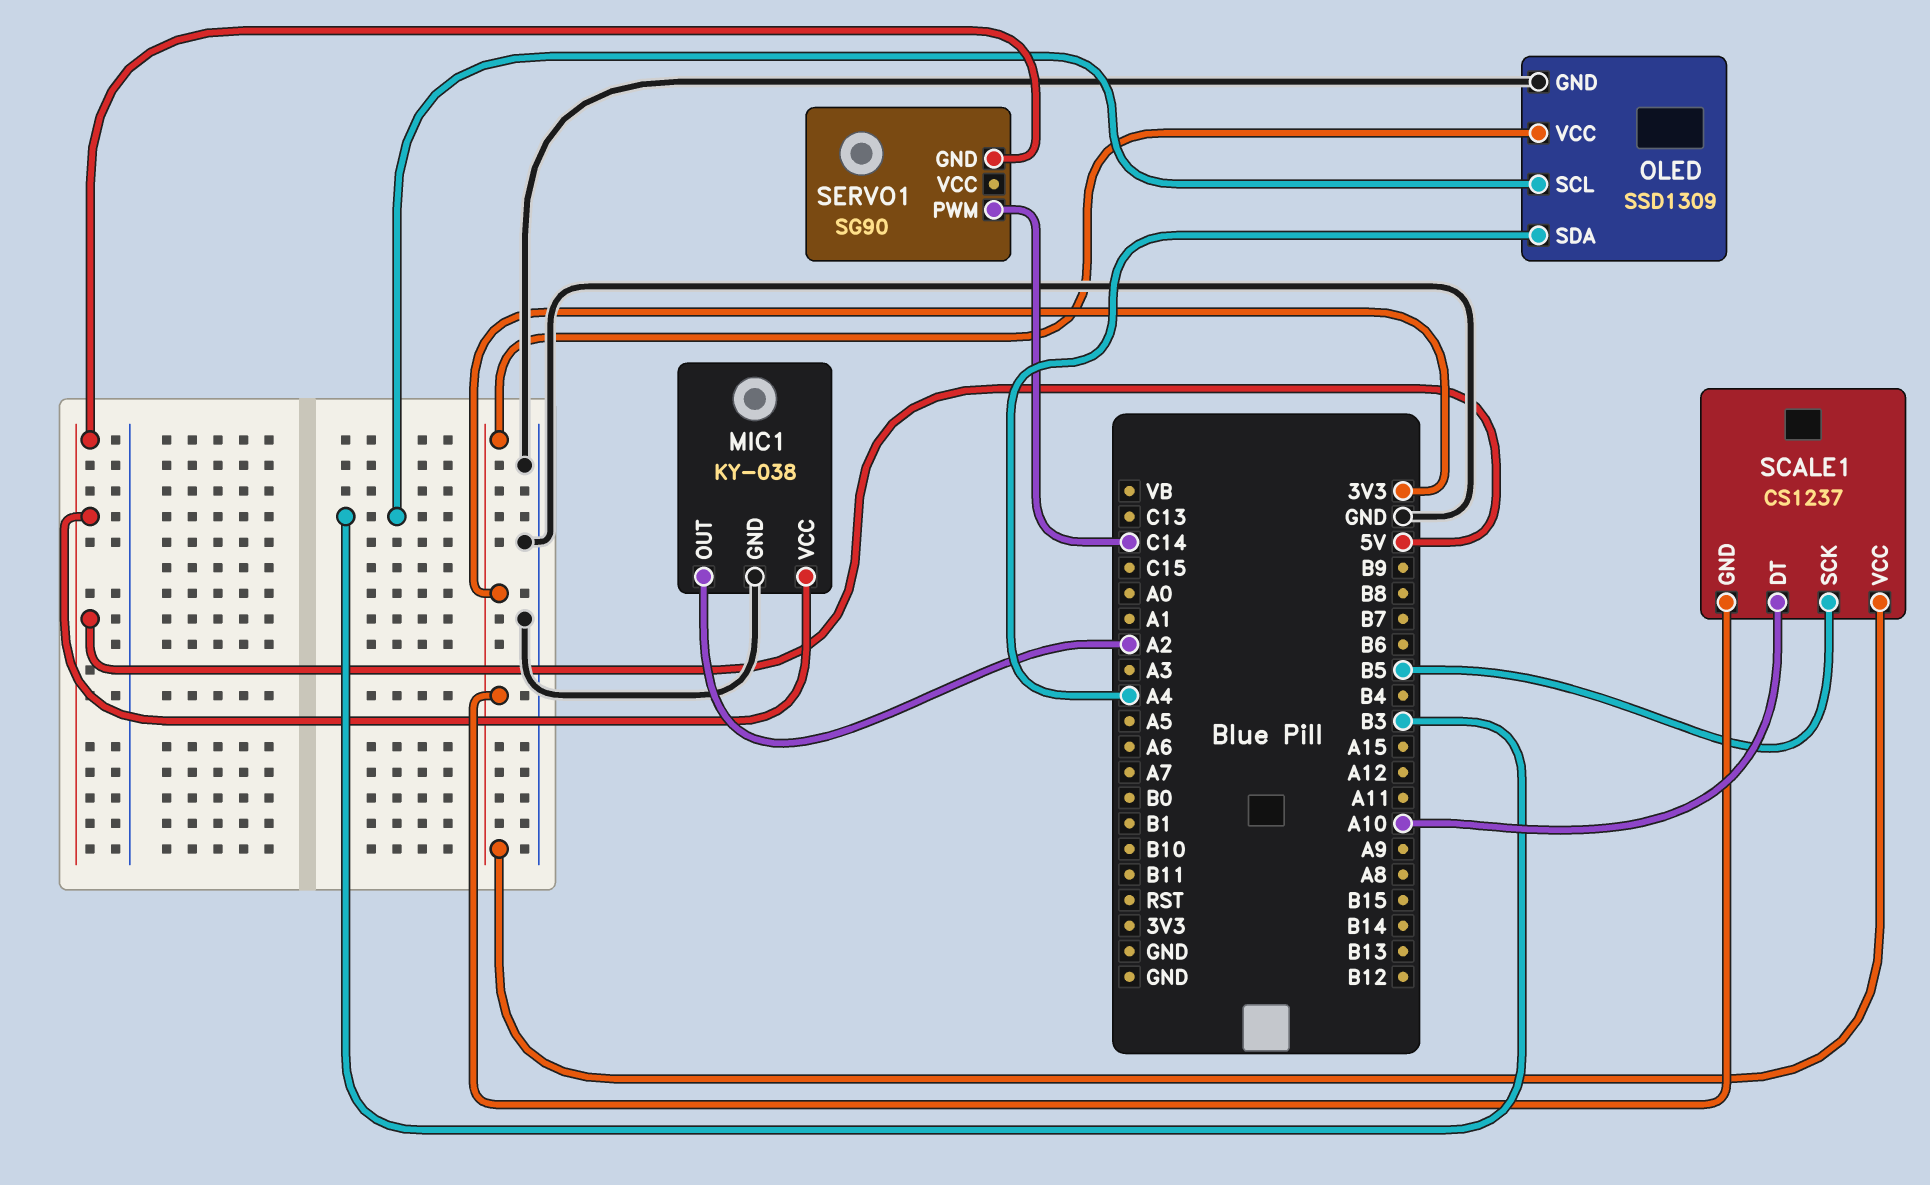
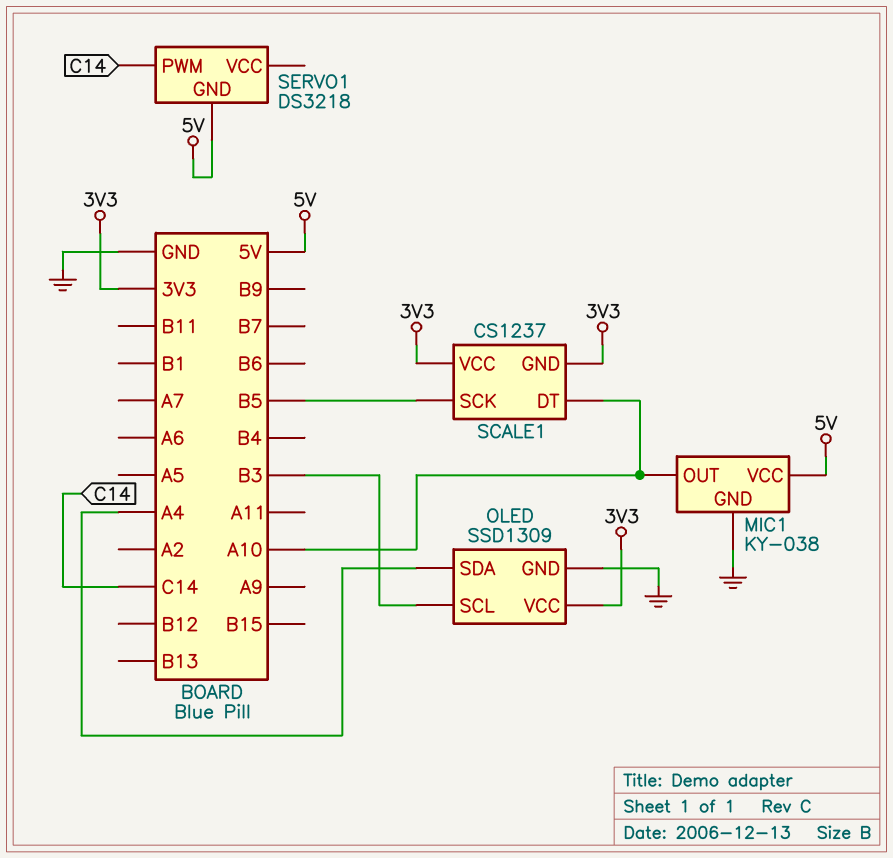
MIC1 pin OUT: A2 -> A10
SERVO1: SG90 -> DS3218

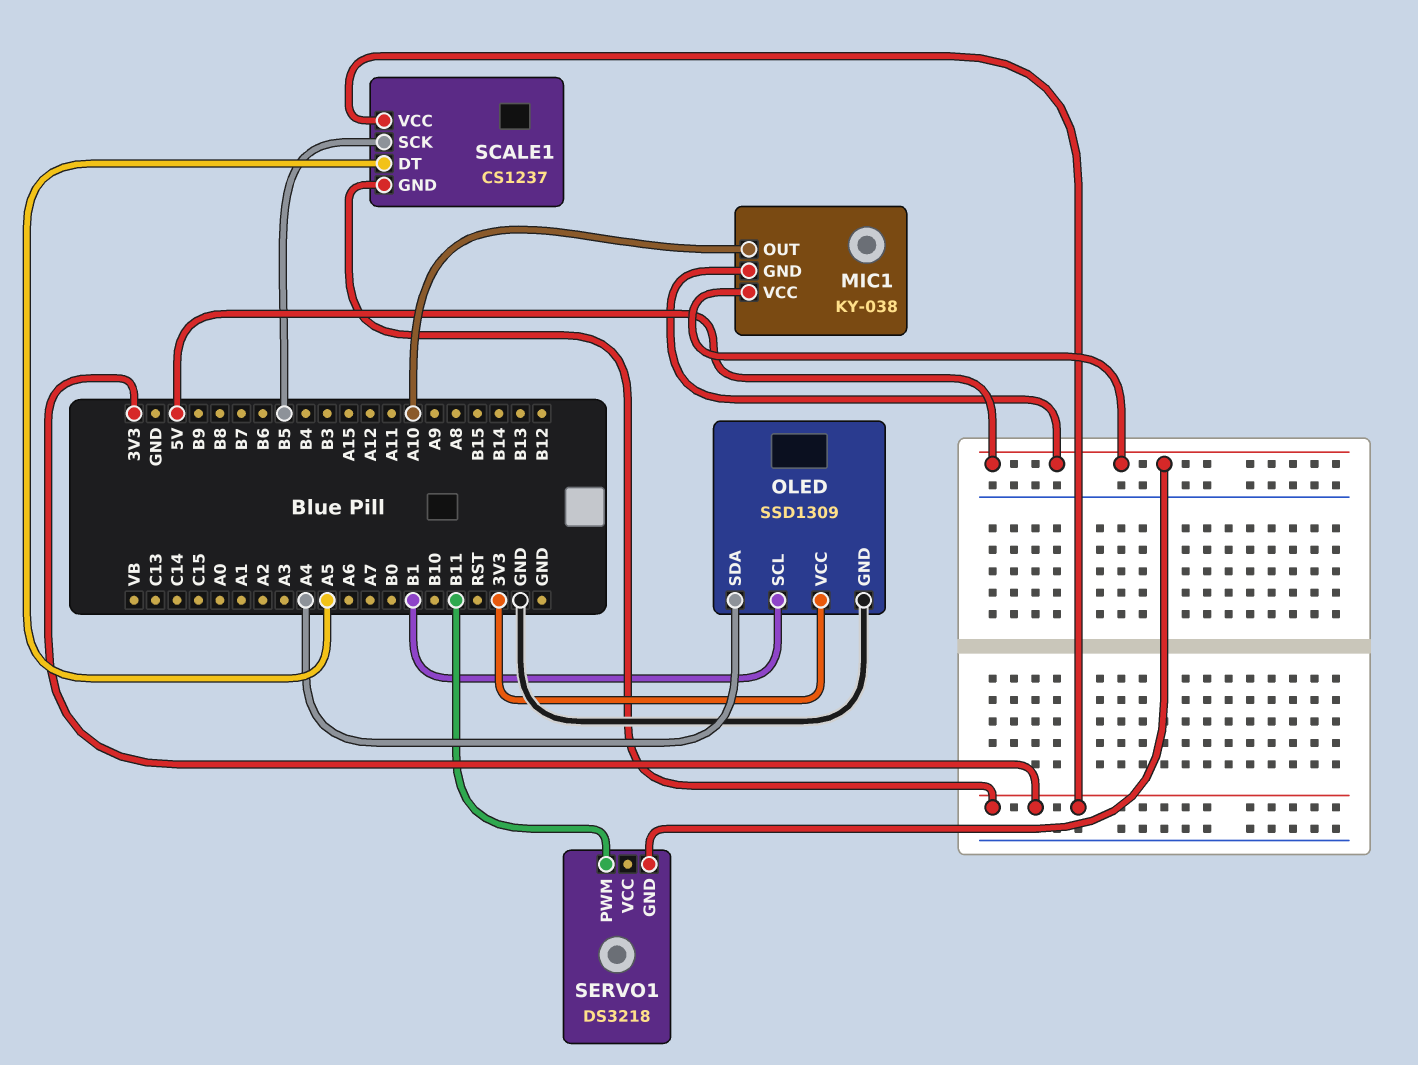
MIC1 pin GND: GND -> 5V
OLED pin SCL: B3 -> B1
SCALE1 pin DT: A10 -> A5
SERVO1 pin PWM: C14 -> B11

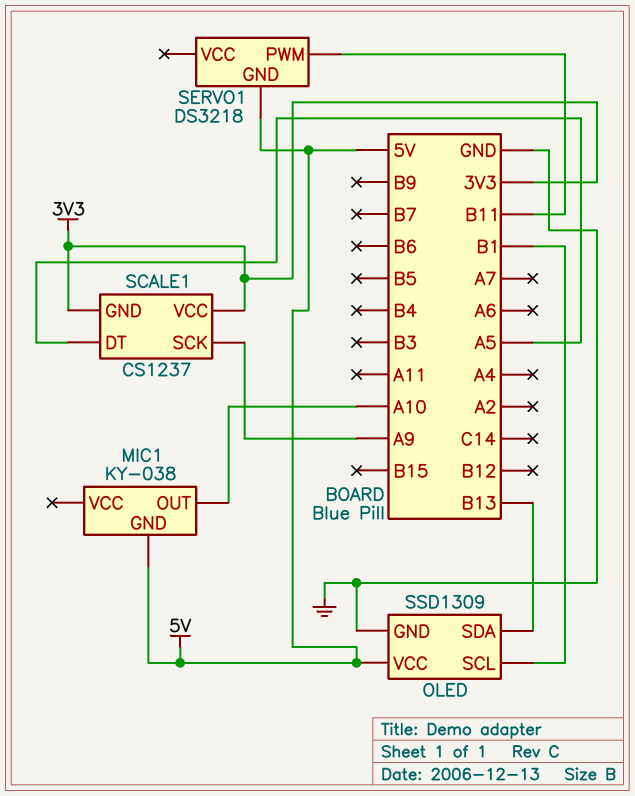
MIC1 pin VCC: 5V -> none
OLED pin SDA: A4 -> B13
OLED pin VCC: 3V3 -> 5V
SCALE1 pin SCK: B5 -> A9

